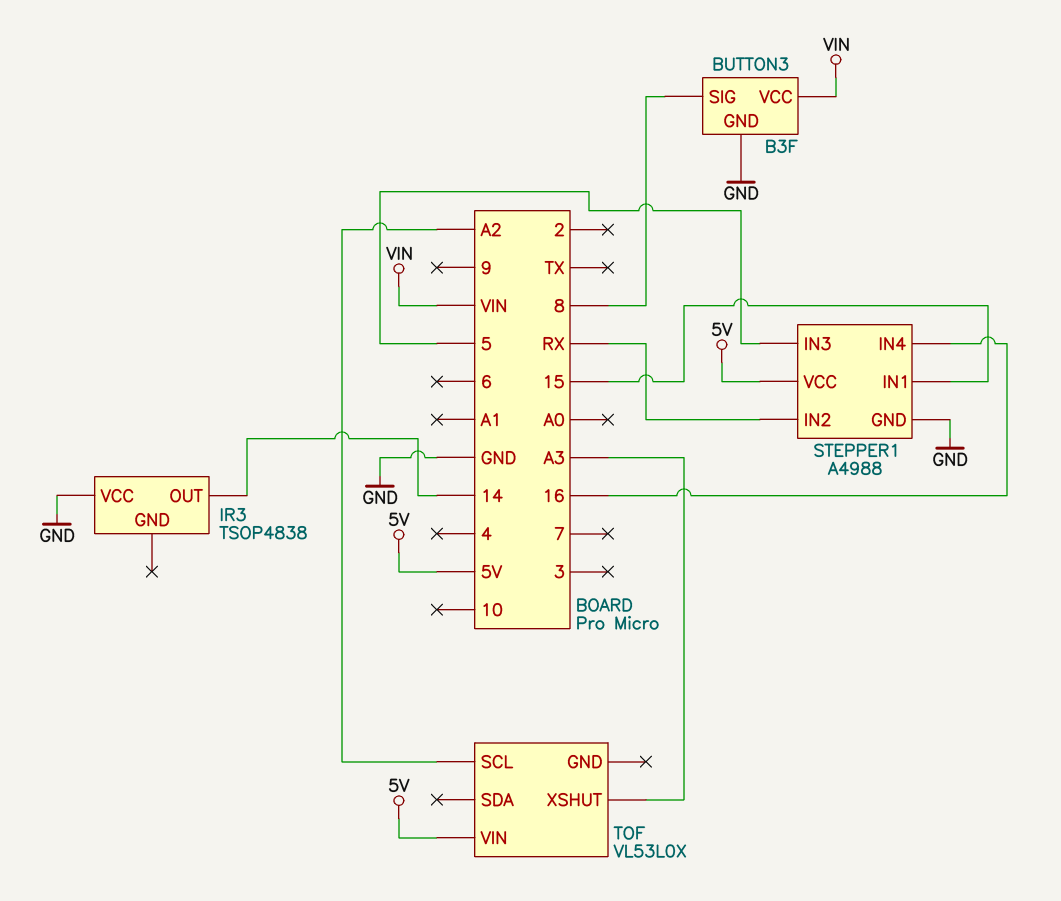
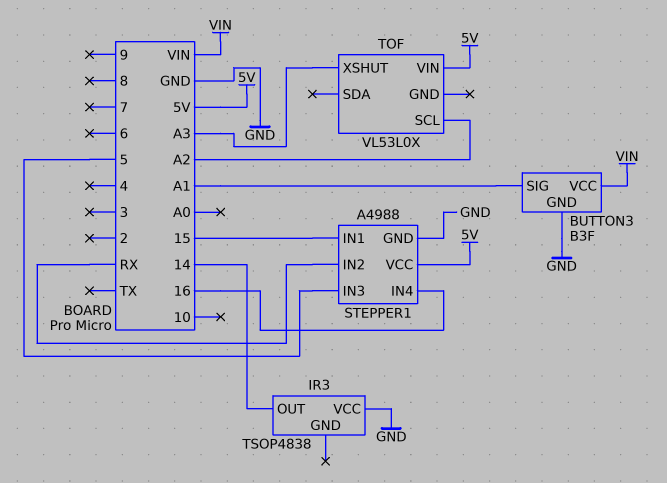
BUTTON3 pin SIG: 8 -> A1

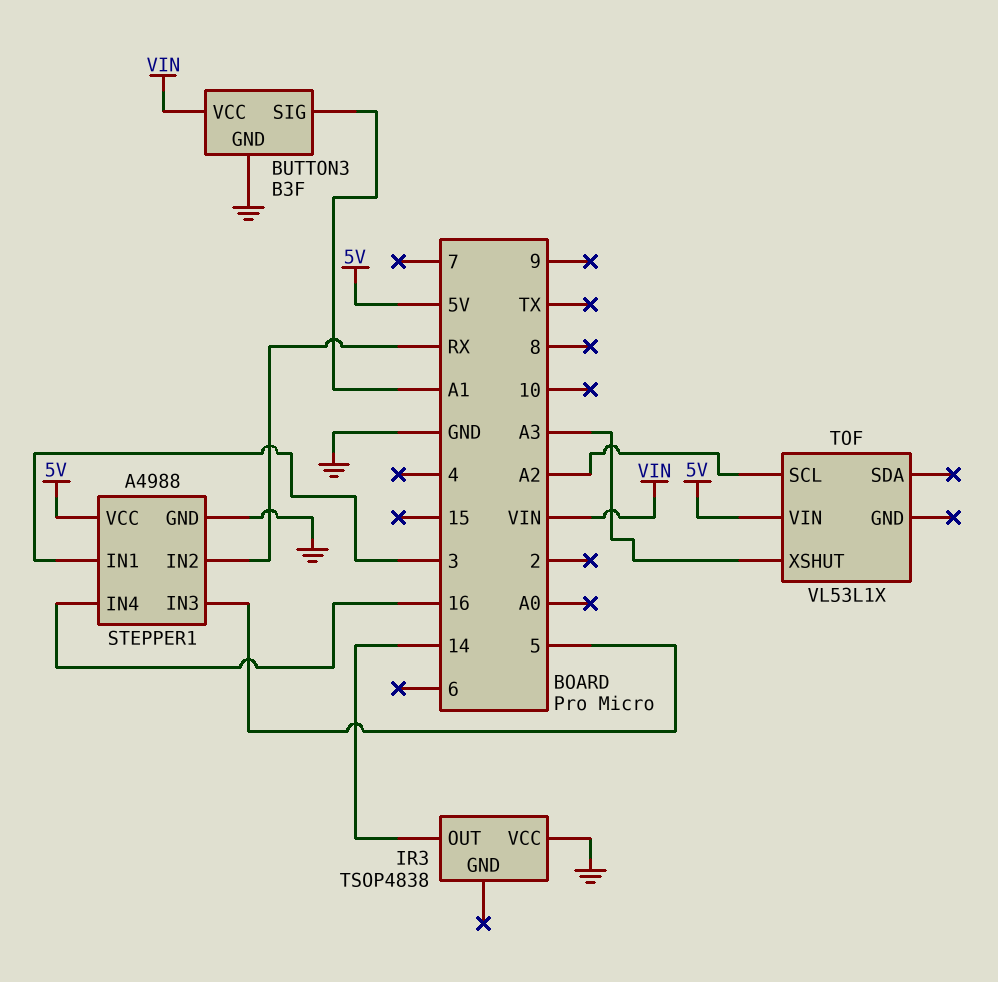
STEPPER1 pin IN1: 15 -> 3
TOF: VL53L0X -> VL53L1X

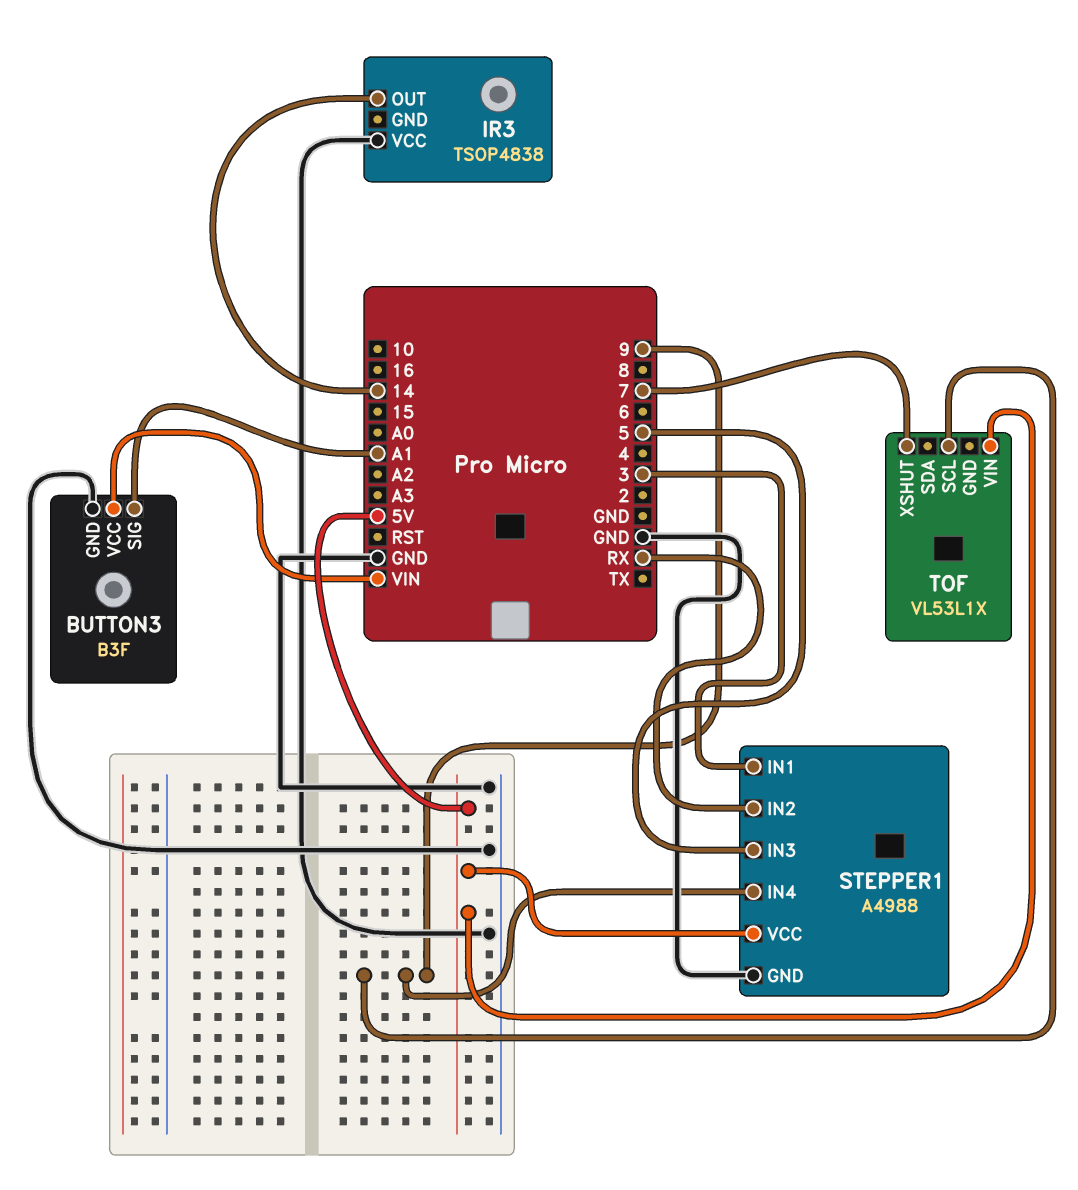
STEPPER1 pin IN4: 16 -> 9
TOF pin SCL: A2 -> 9
TOF pin XSHUT: A3 -> 7

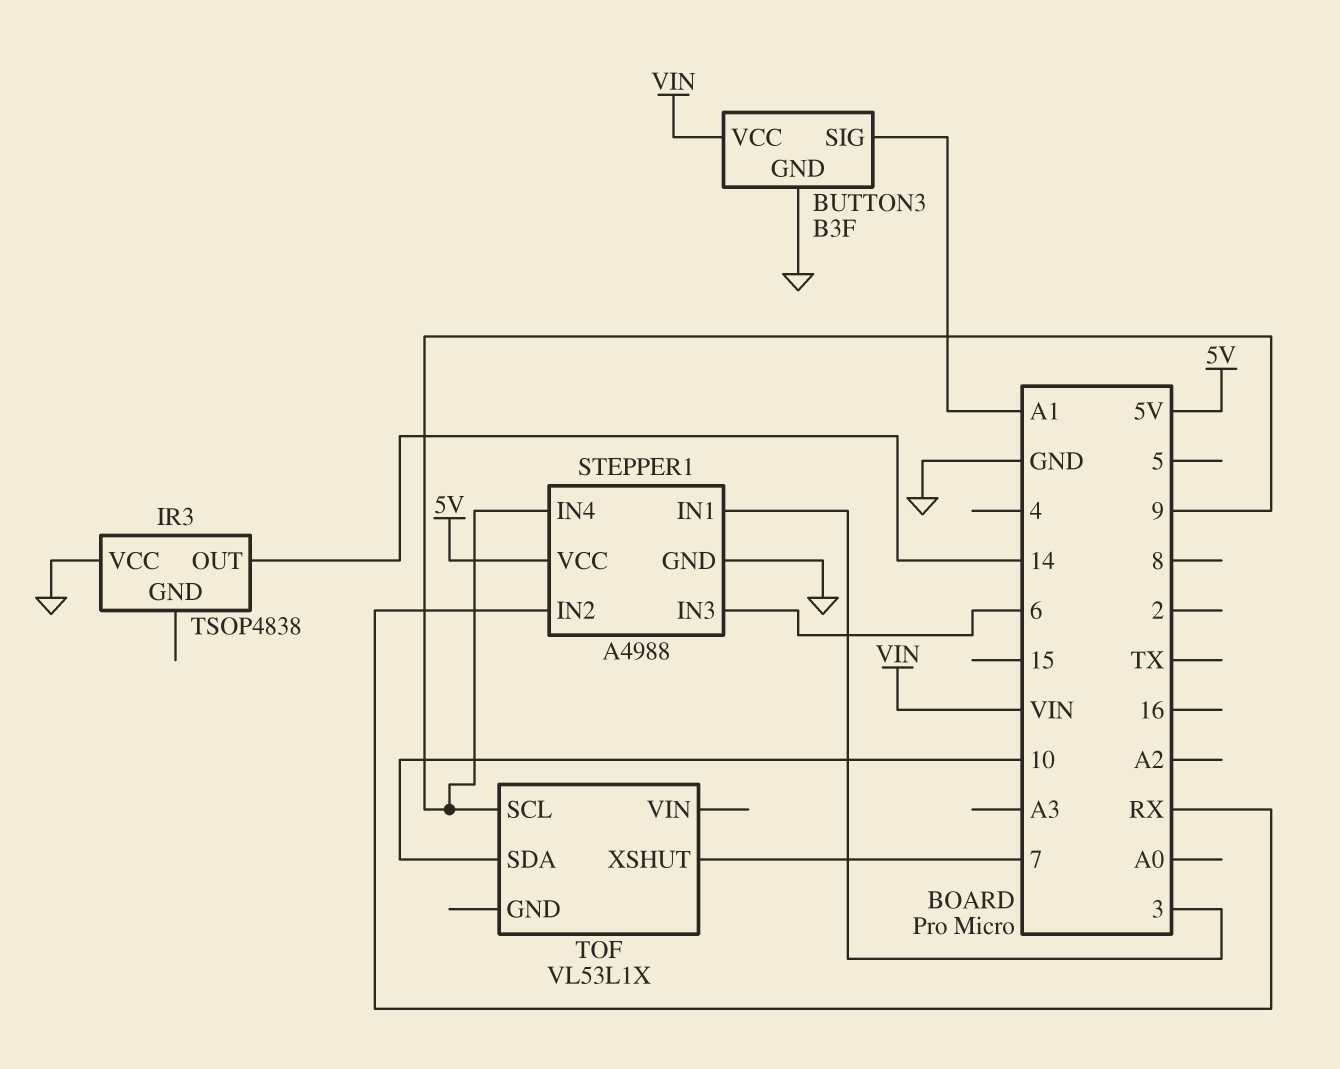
STEPPER1 pin IN3: 5 -> 6
TOF pin SDA: none -> 10
TOF pin VIN: 5V -> none

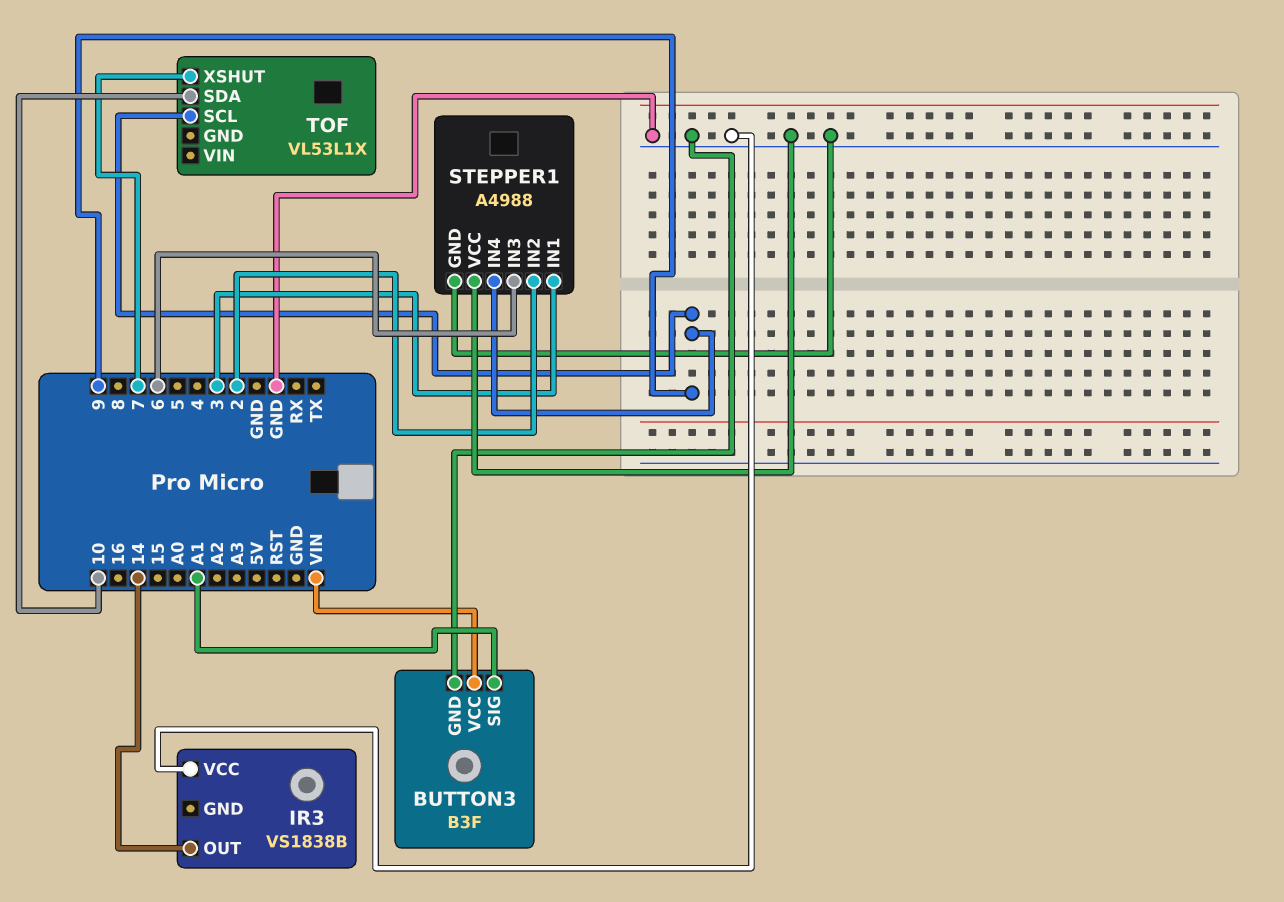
IR3: TSOP4838 -> VS1838B
STEPPER1 pin IN2: RX -> 2
STEPPER1 pin VCC: 5V -> GND

